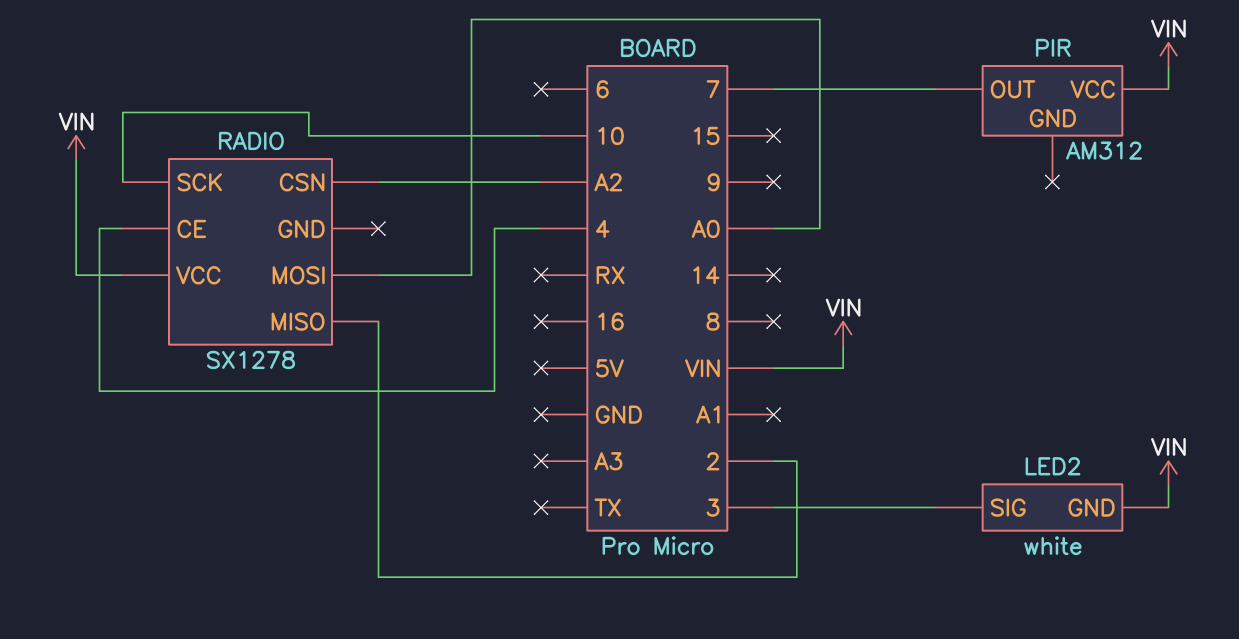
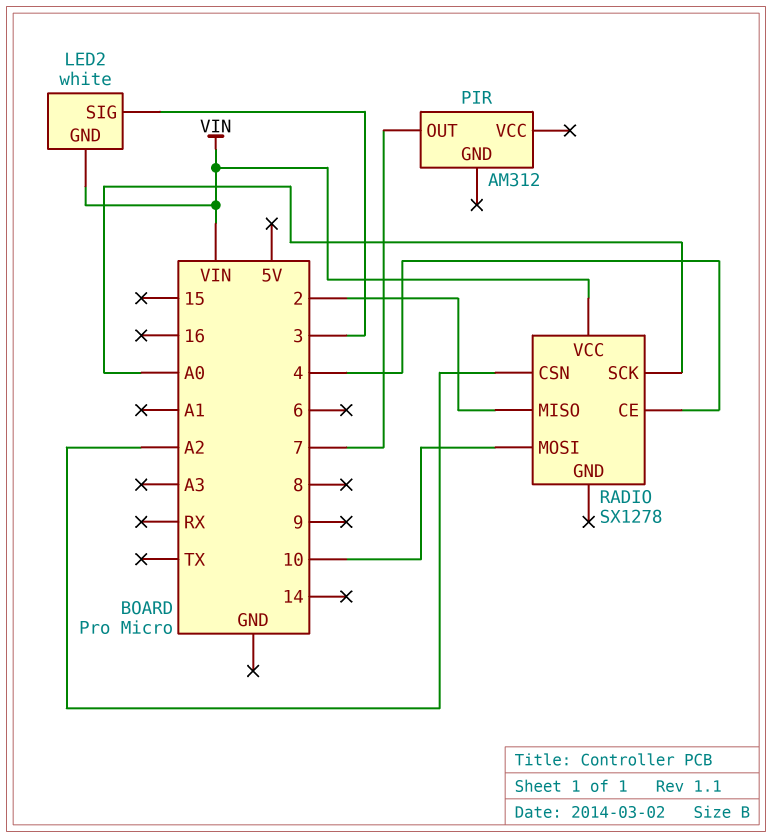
PIR pin VCC: VIN -> none
RADIO pin MOSI: A0 -> 10
RADIO pin SCK: 10 -> A0

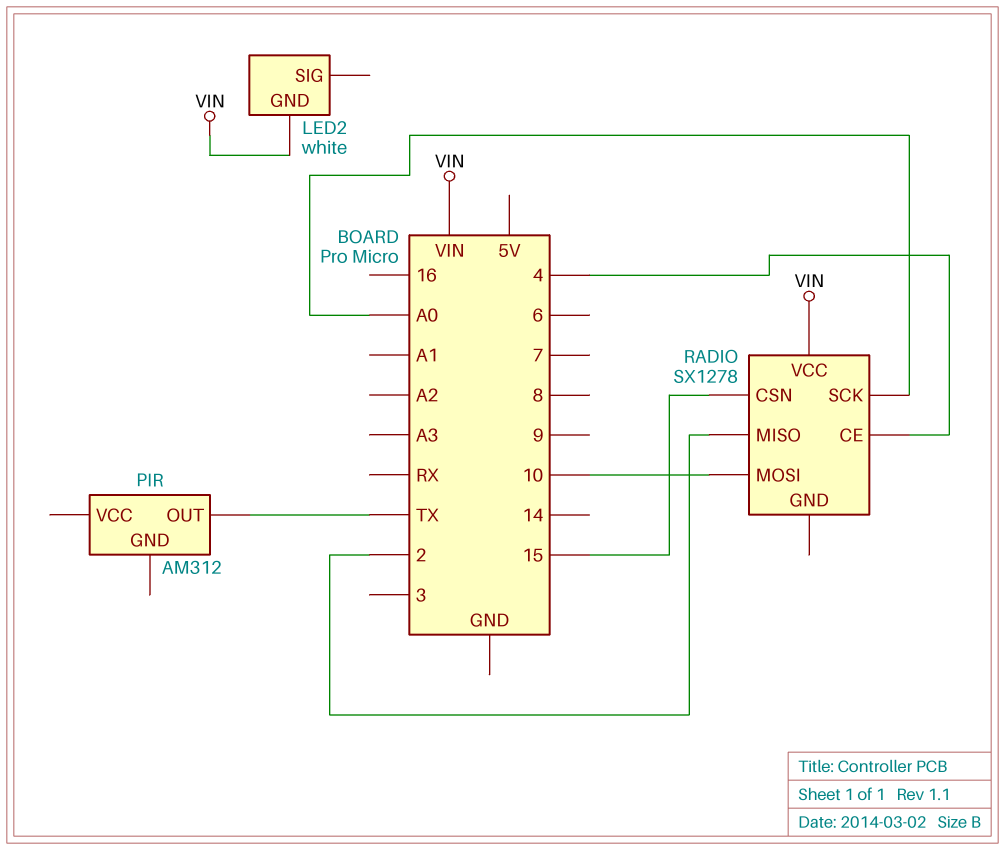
LED2 pin SIG: 3 -> none
PIR pin OUT: 7 -> TX
RADIO pin CSN: A2 -> 15

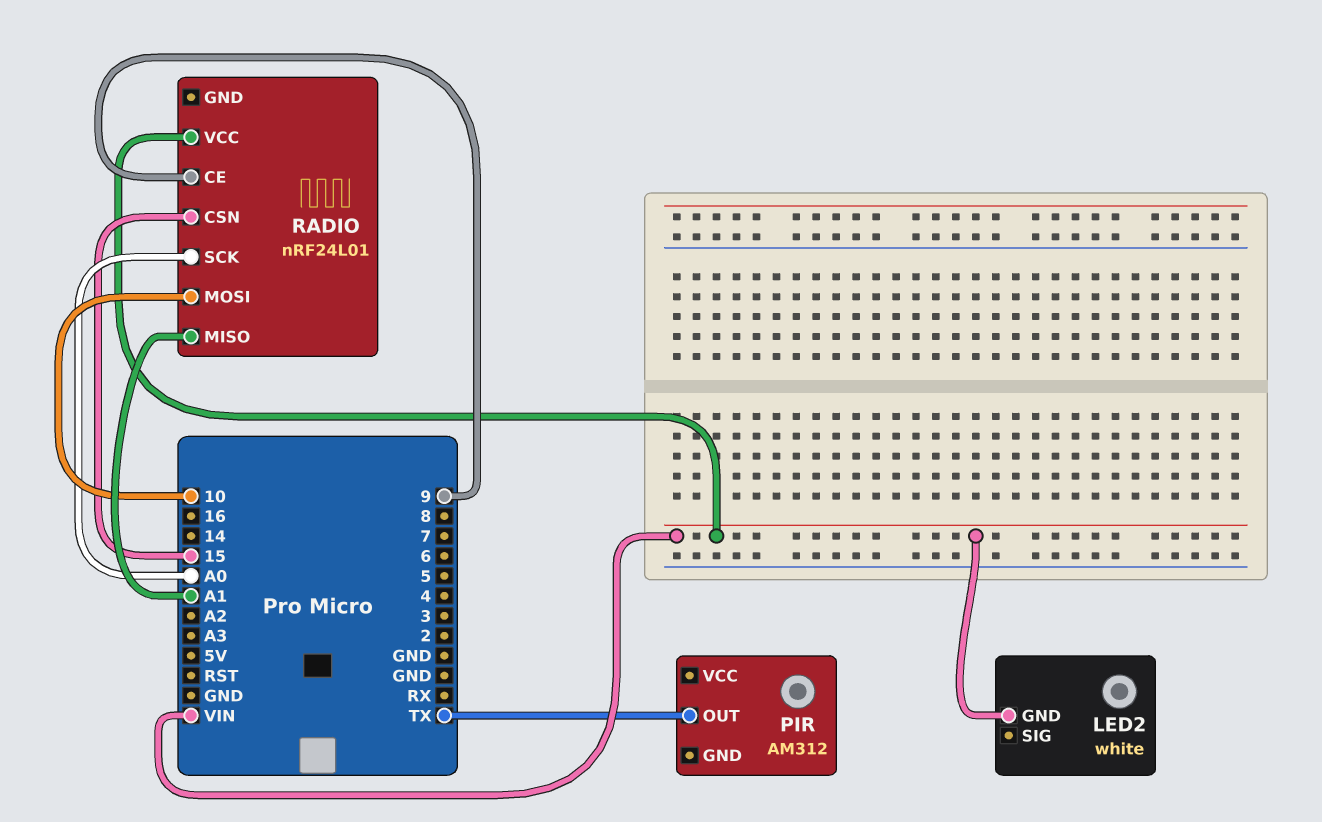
RADIO: SX1278 -> nRF24L01
RADIO pin CE: 4 -> 9
RADIO pin MISO: 2 -> A1

